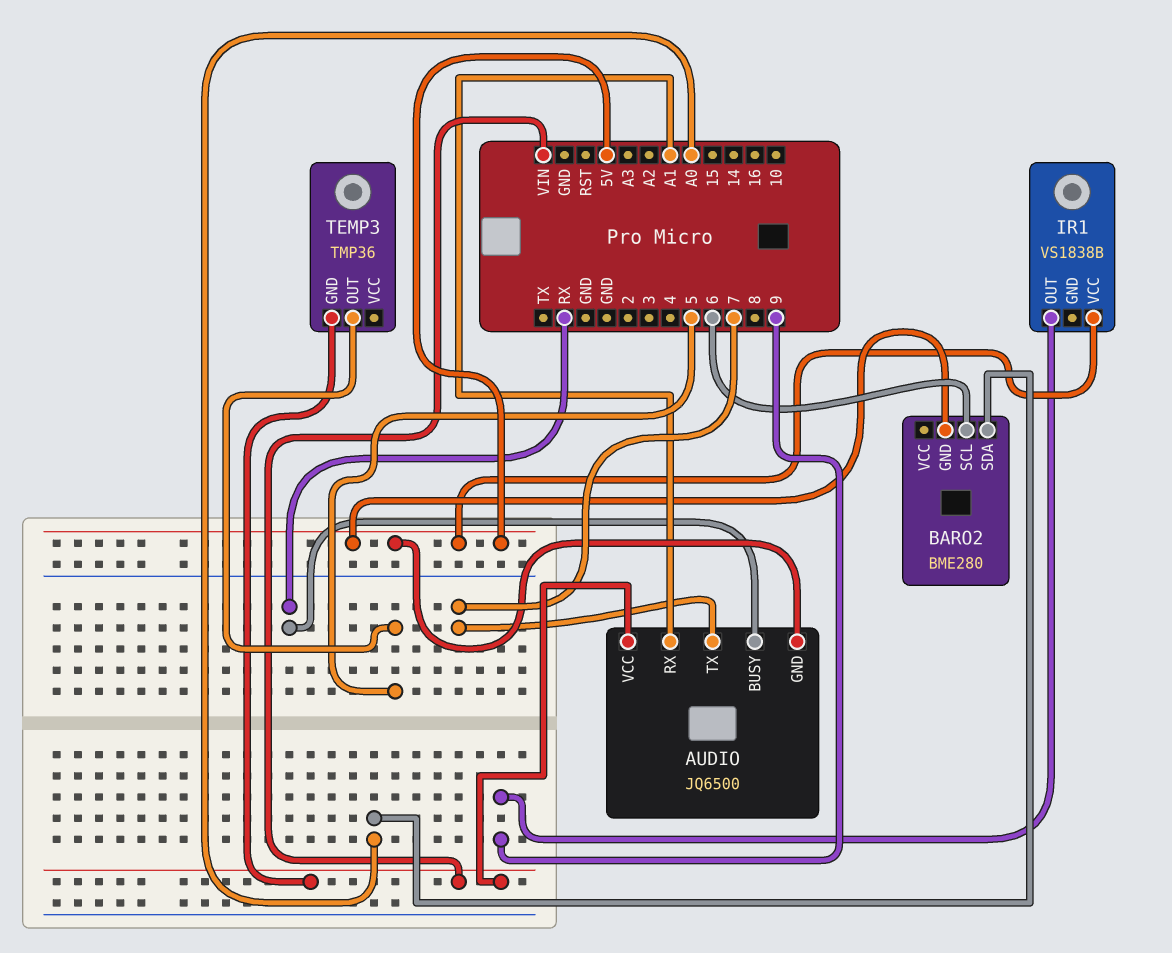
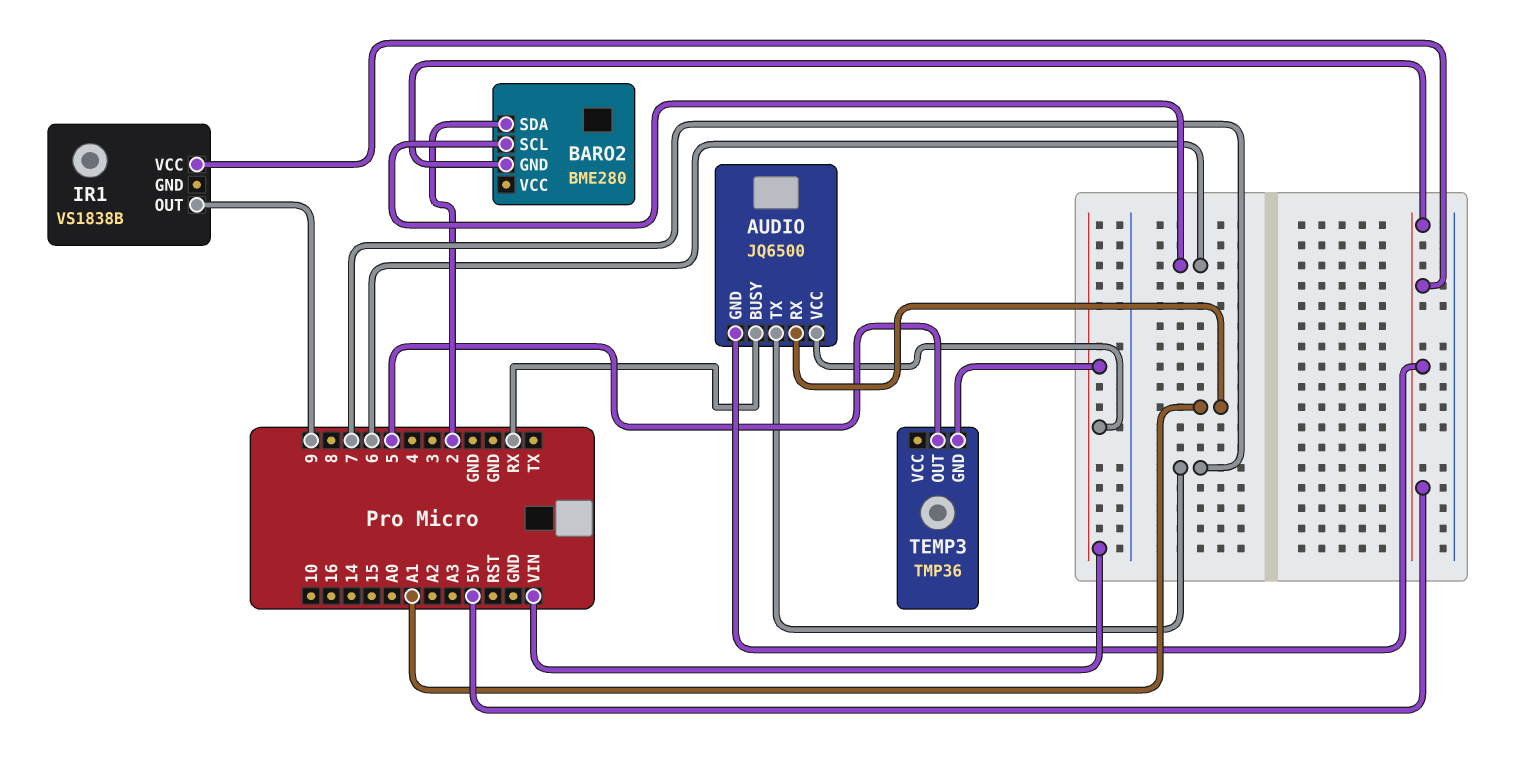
BARO2 pin SDA: A0 -> 2

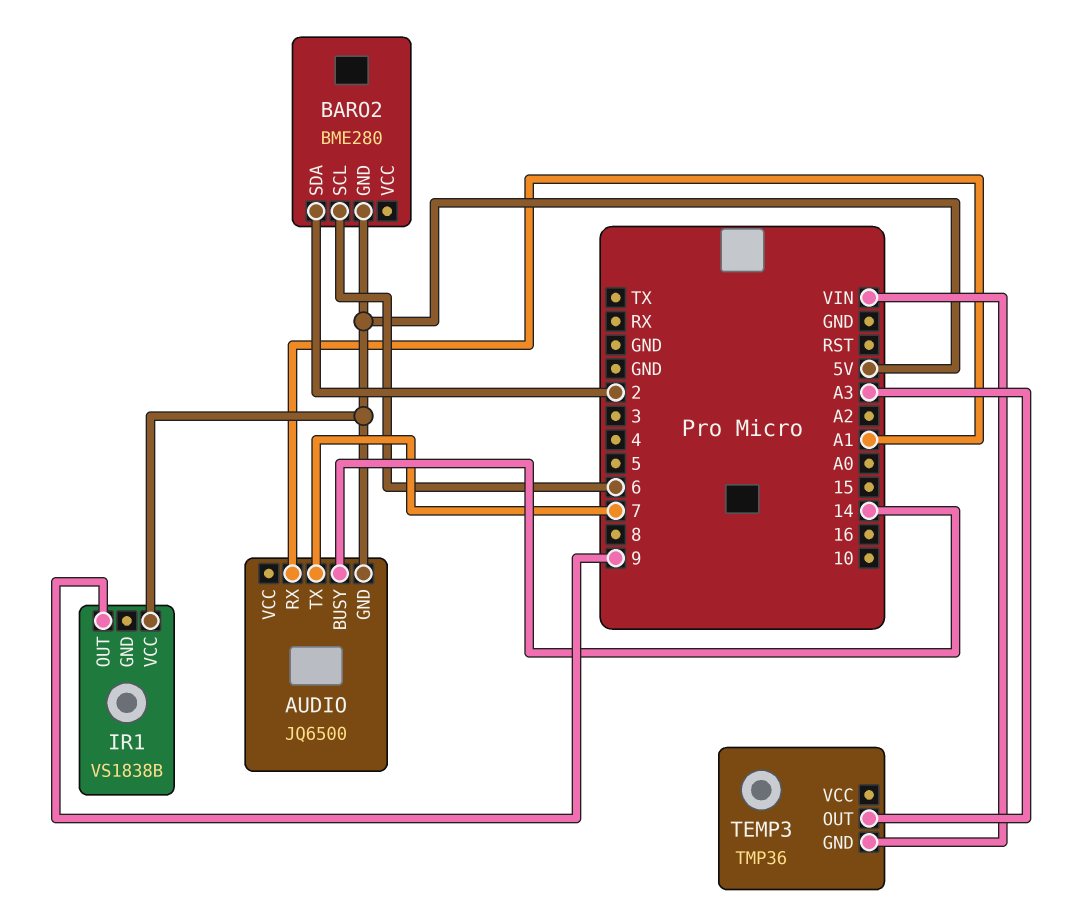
AUDIO pin BUSY: RX -> 14
AUDIO pin VCC: VIN -> none
TEMP3 pin OUT: 5 -> A3

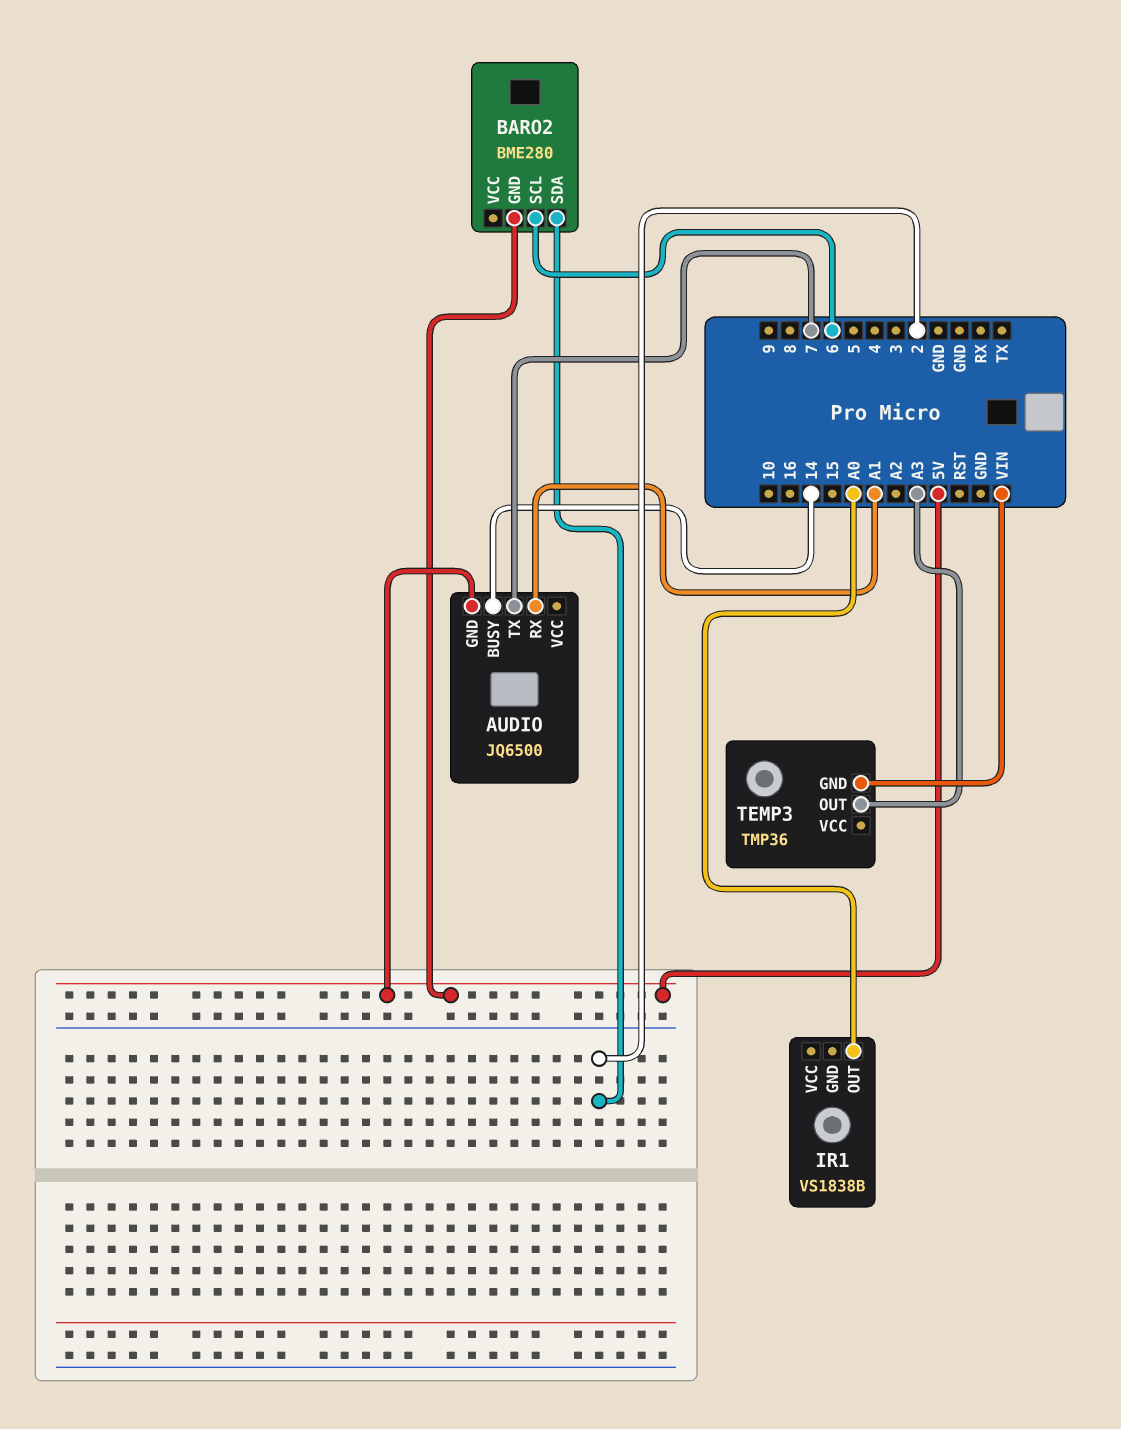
IR1 pin OUT: 9 -> A0
IR1 pin VCC: 5V -> none

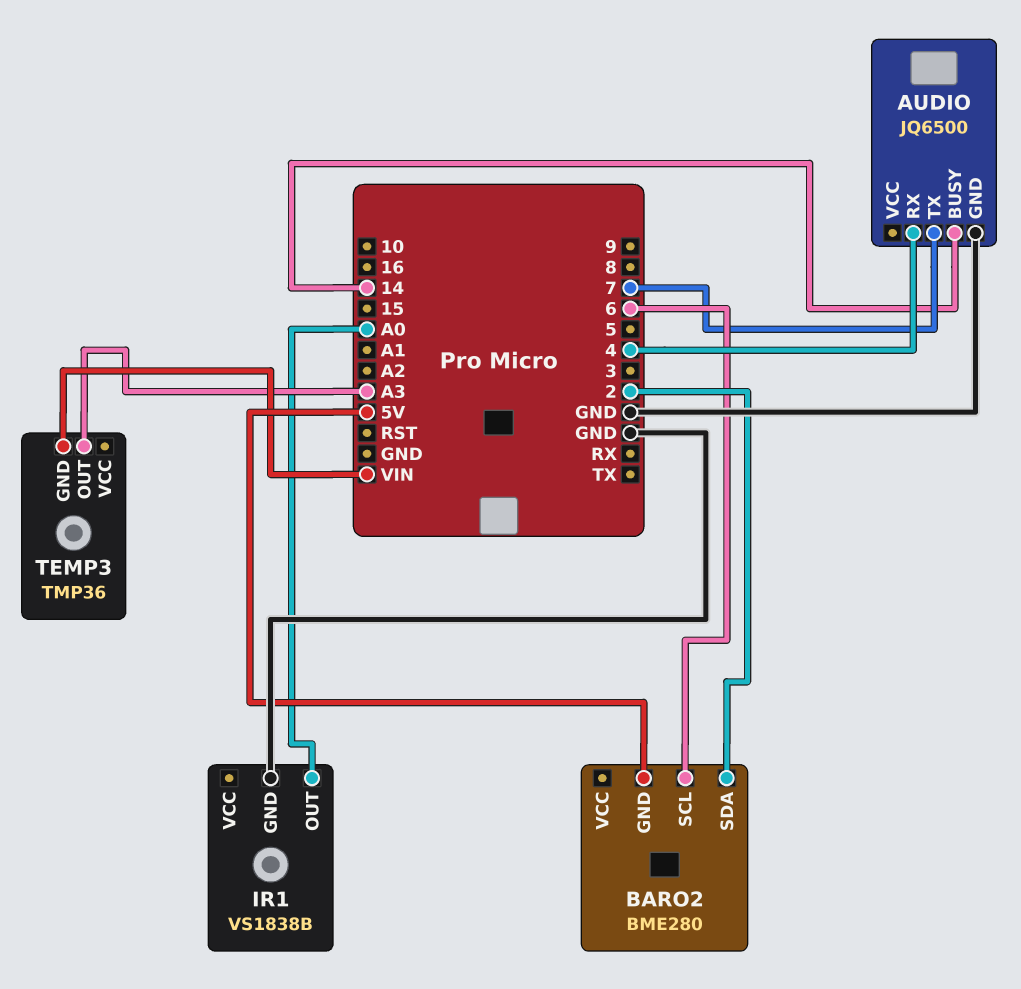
AUDIO pin GND: 5V -> GND
AUDIO pin RX: A1 -> 4
IR1 pin GND: none -> GND

